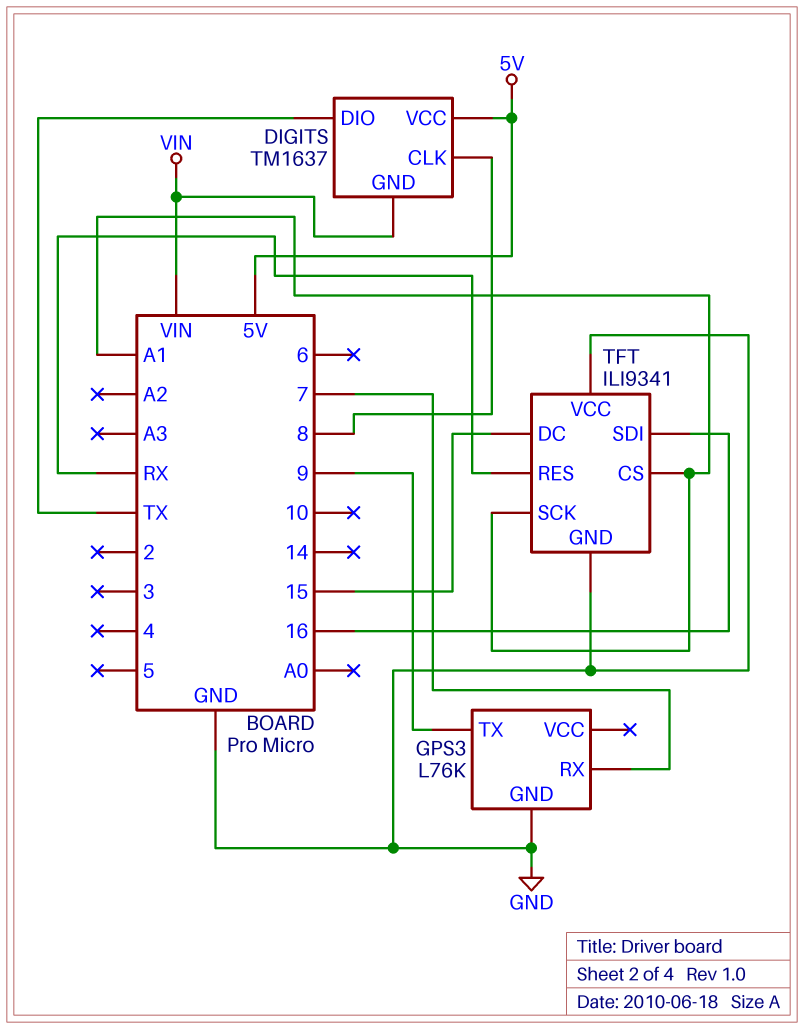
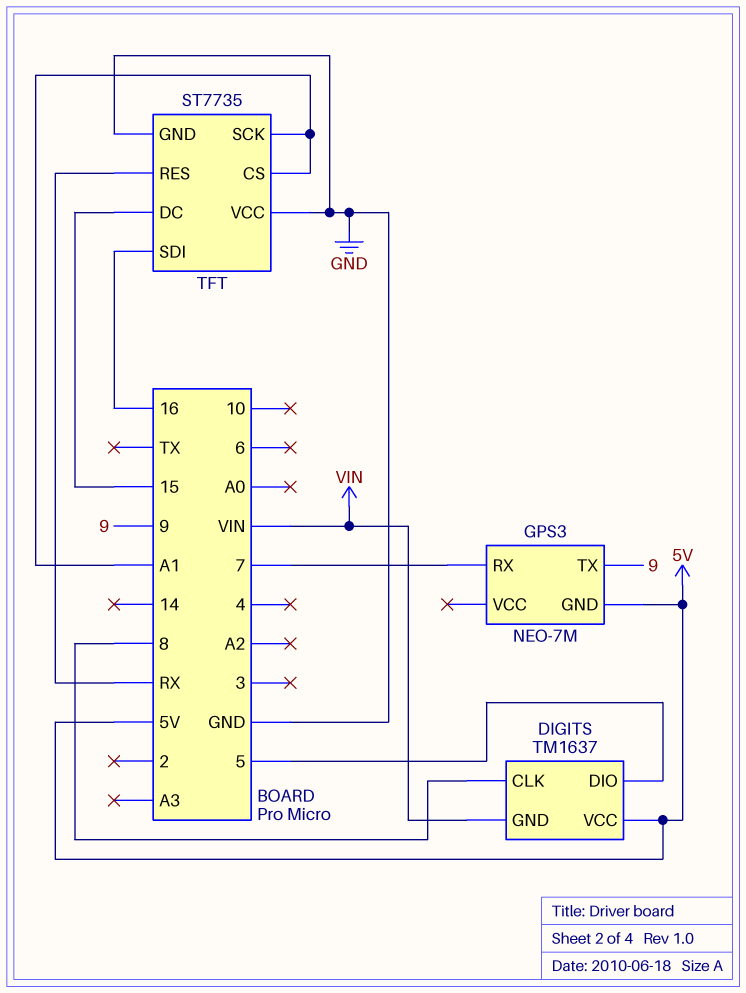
DIGITS pin DIO: TX -> 5
GPS3: L76K -> NEO-7M
GPS3 pin GND: GND -> 5V
TFT: ILI9341 -> ST7735

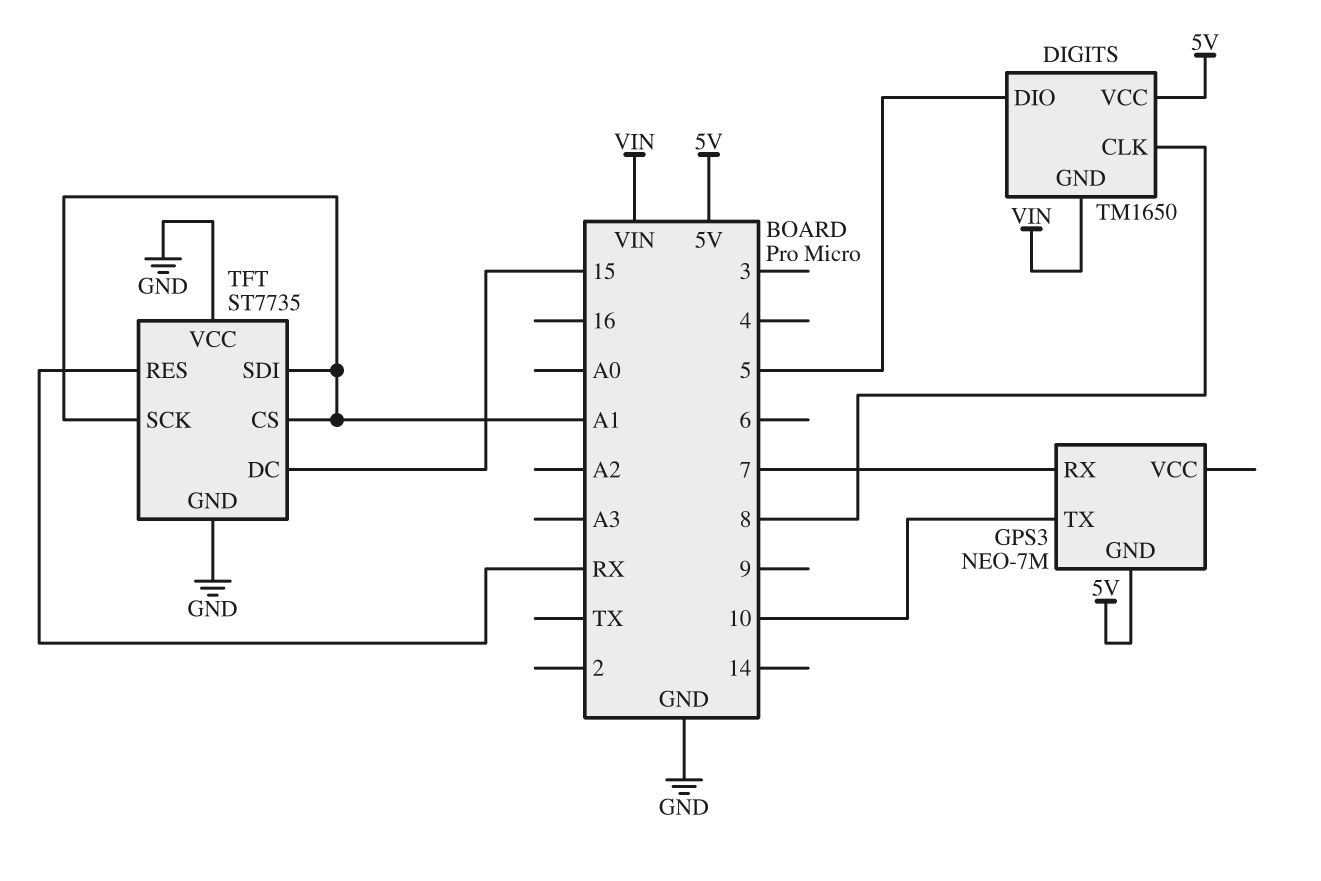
DIGITS: TM1637 -> TM1650
GPS3 pin TX: 9 -> 10
TFT pin SDI: 16 -> A1

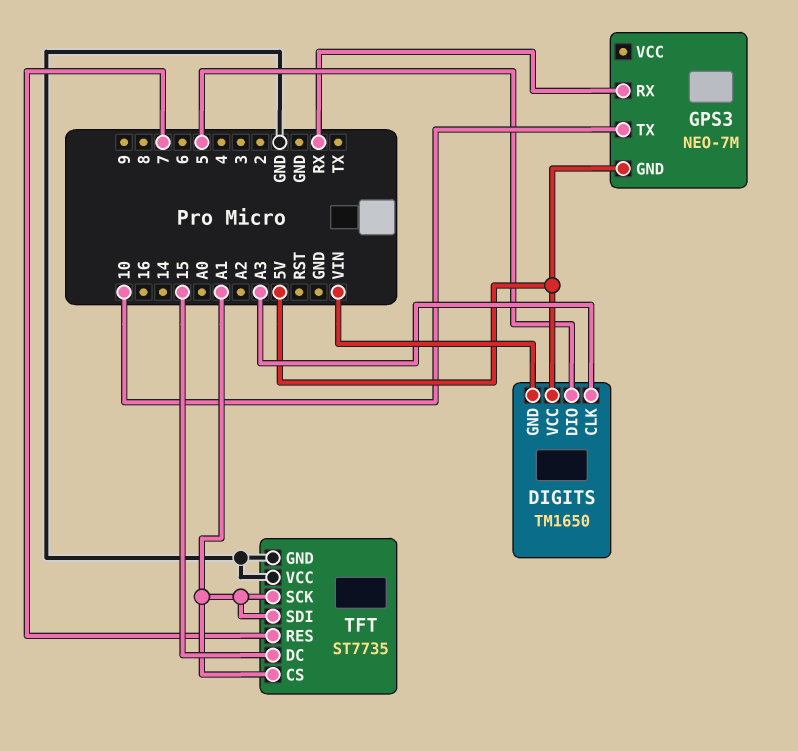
DIGITS pin CLK: 8 -> A3
GPS3 pin RX: 7 -> RX
TFT pin RES: RX -> 7

